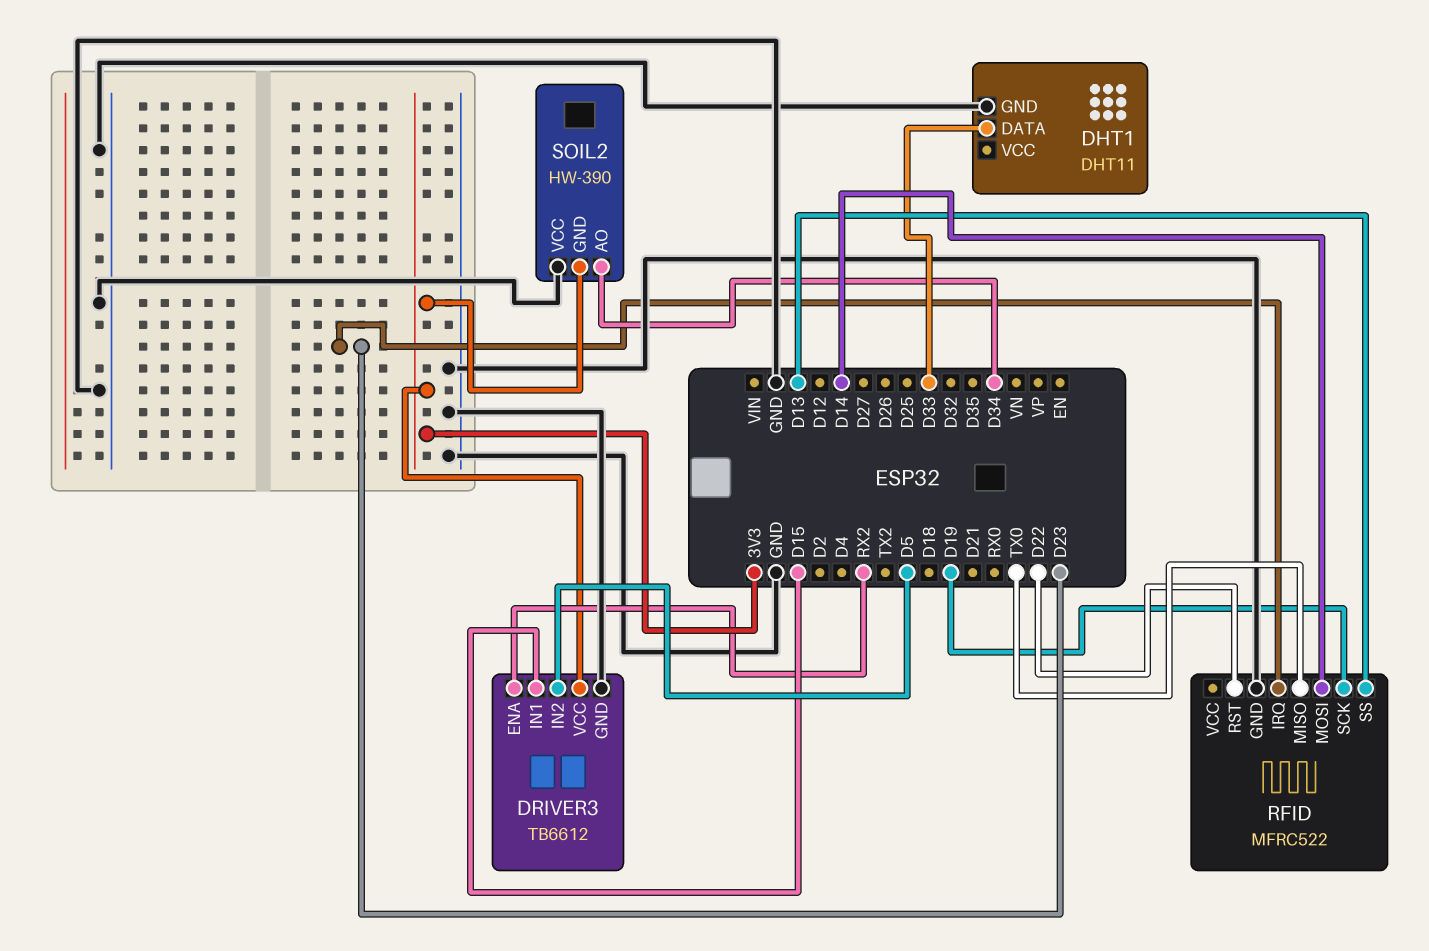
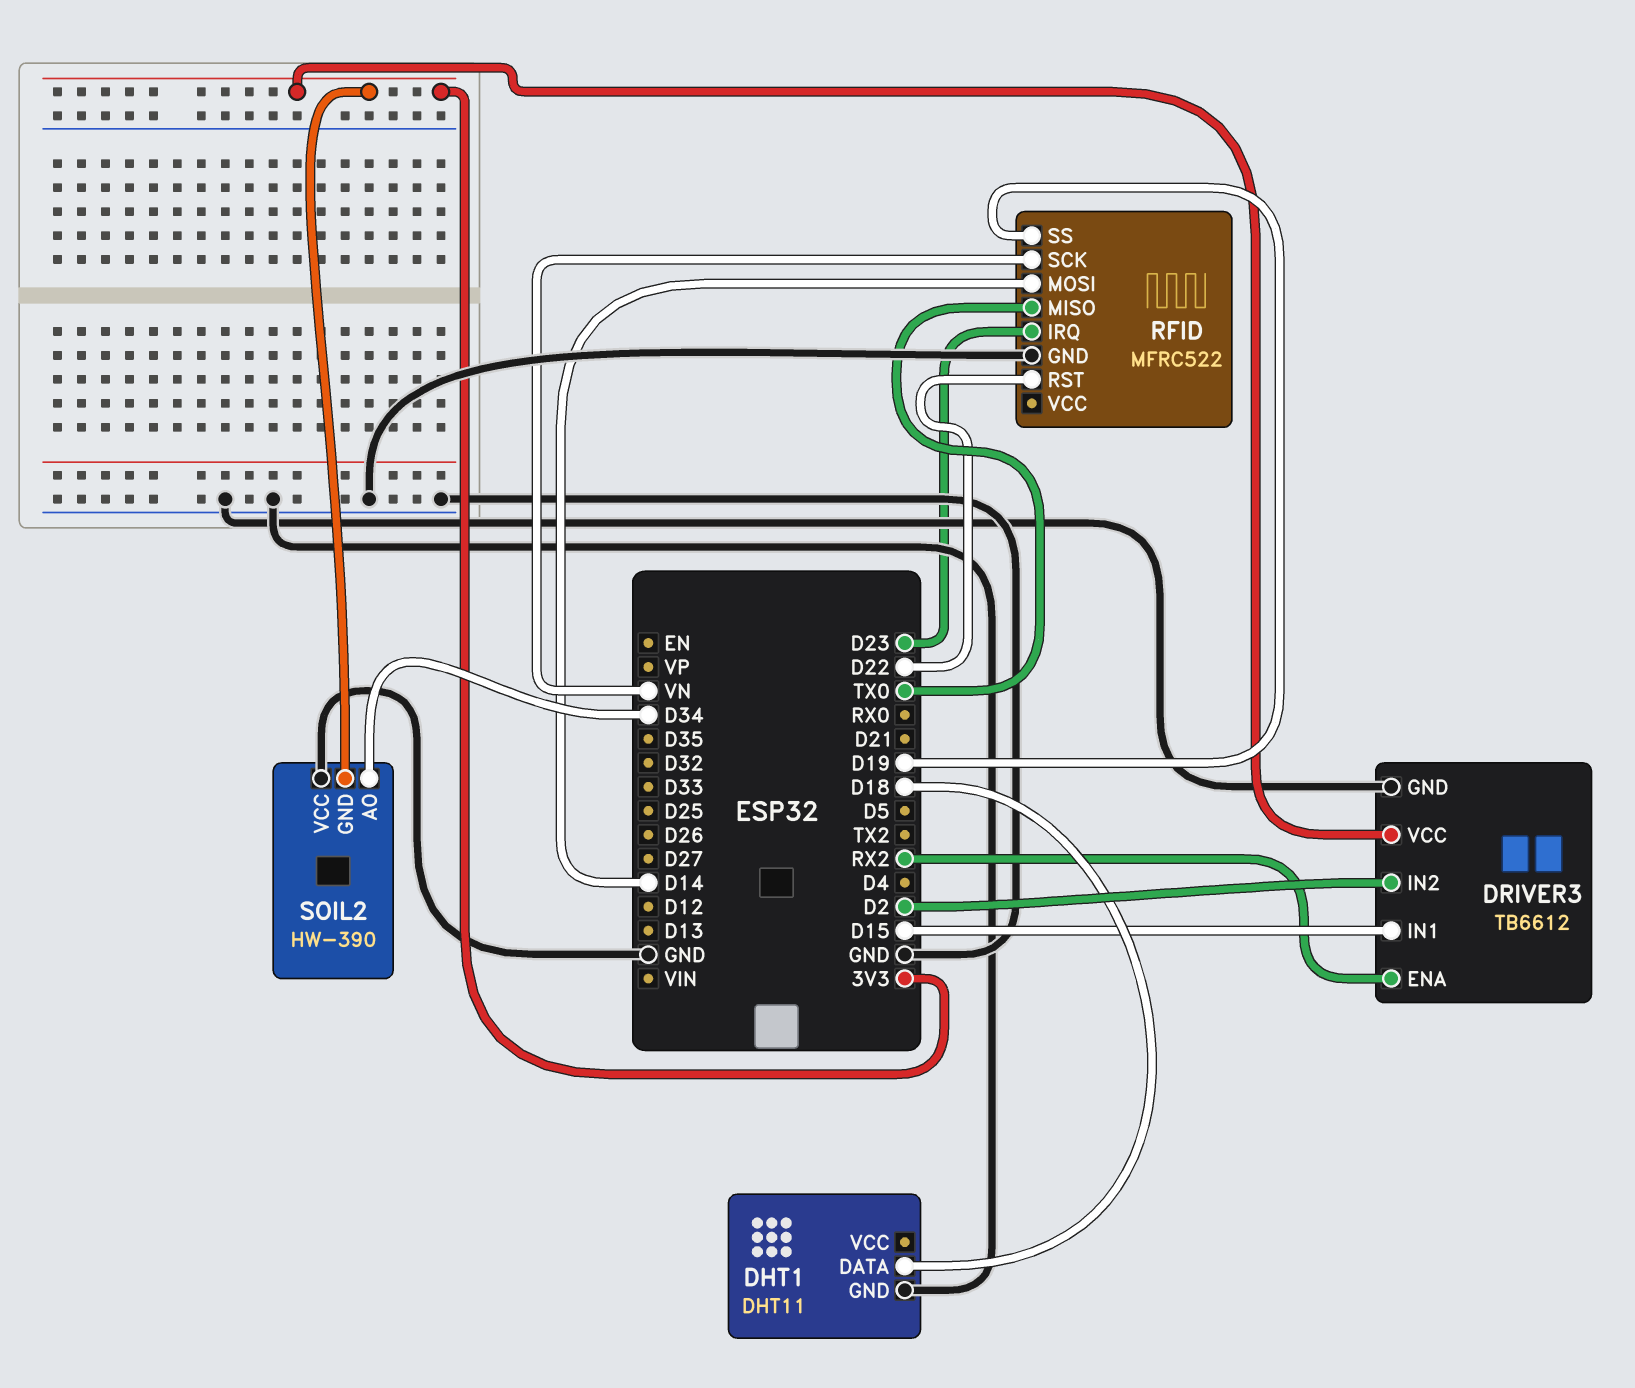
DHT1 pin DATA: D33 -> D18
DRIVER3 pin IN2: D5 -> D2
RFID pin SCK: D19 -> VN
RFID pin SS: D13 -> D19

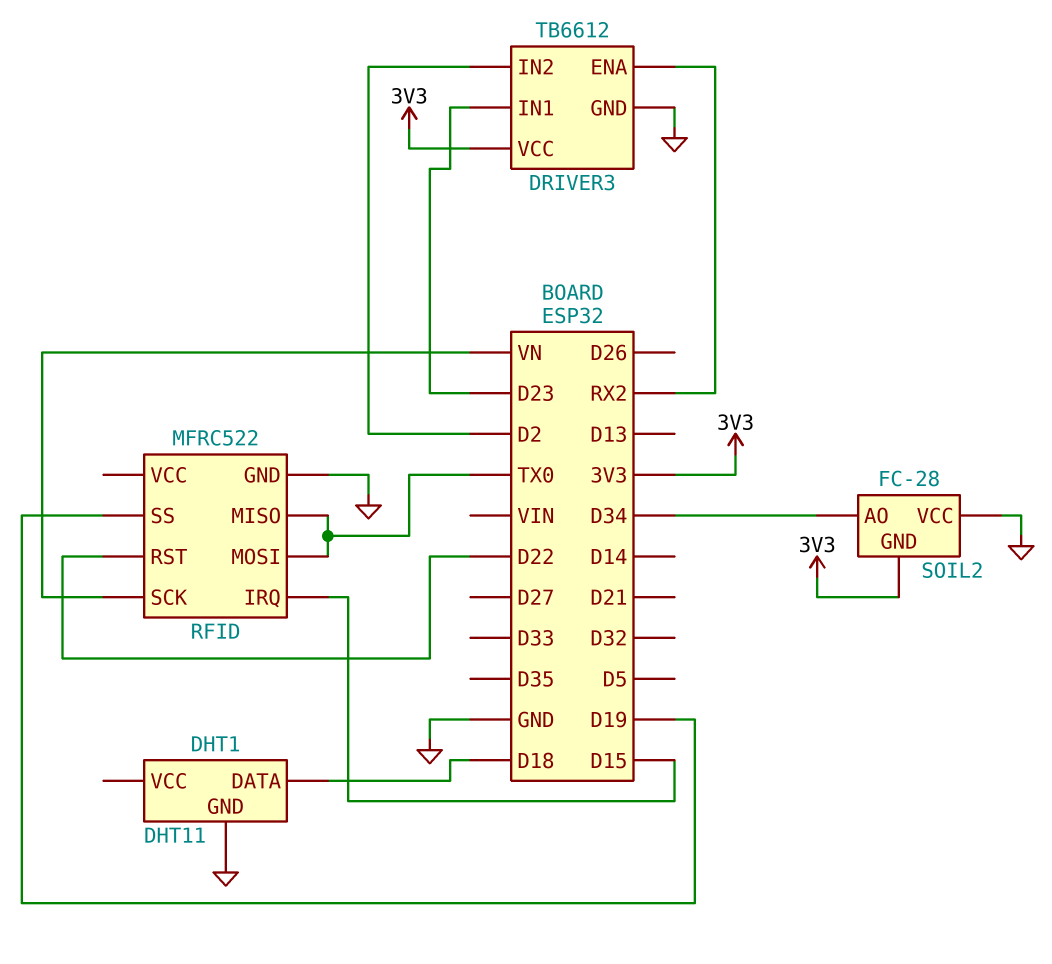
DRIVER3 pin IN1: D15 -> D23
RFID pin IRQ: D23 -> D15
RFID pin MOSI: D14 -> TX0
SOIL2: HW-390 -> FC-28

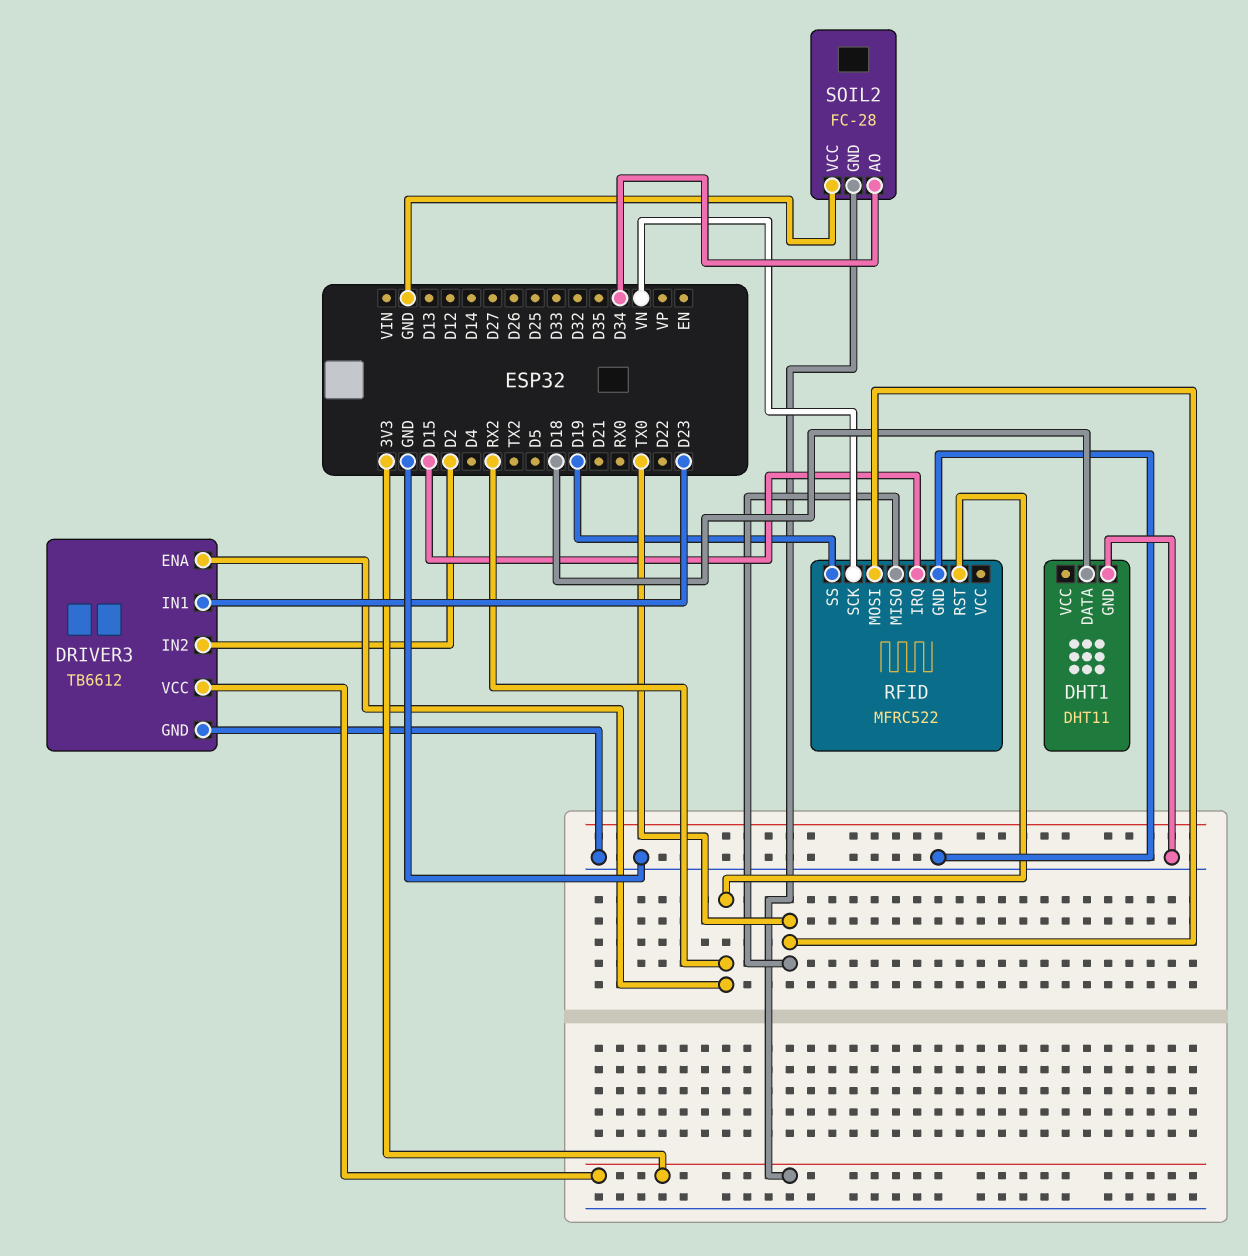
RFID pin RST: D22 -> RX2

